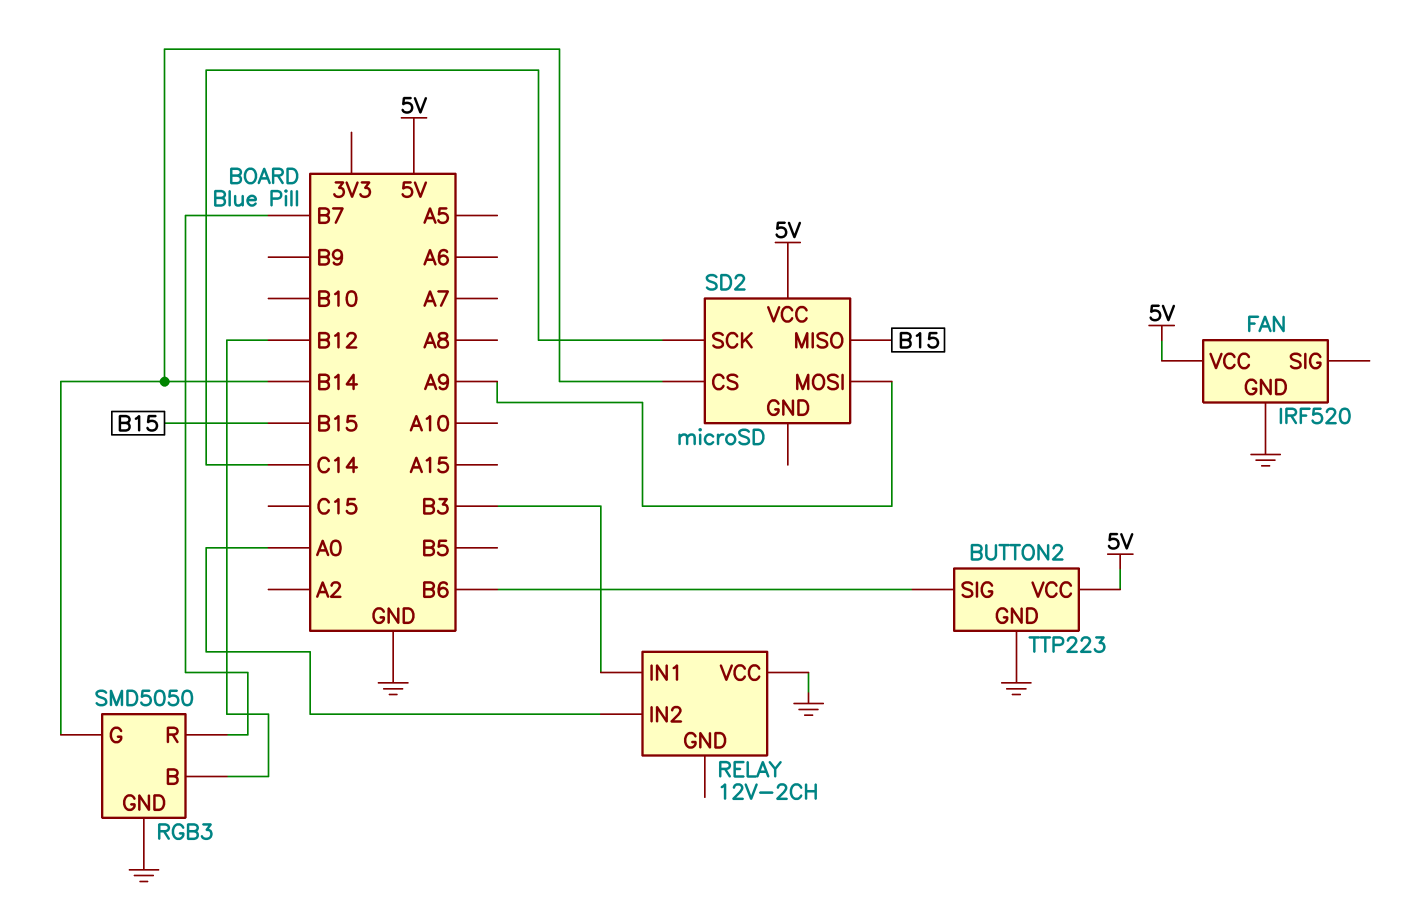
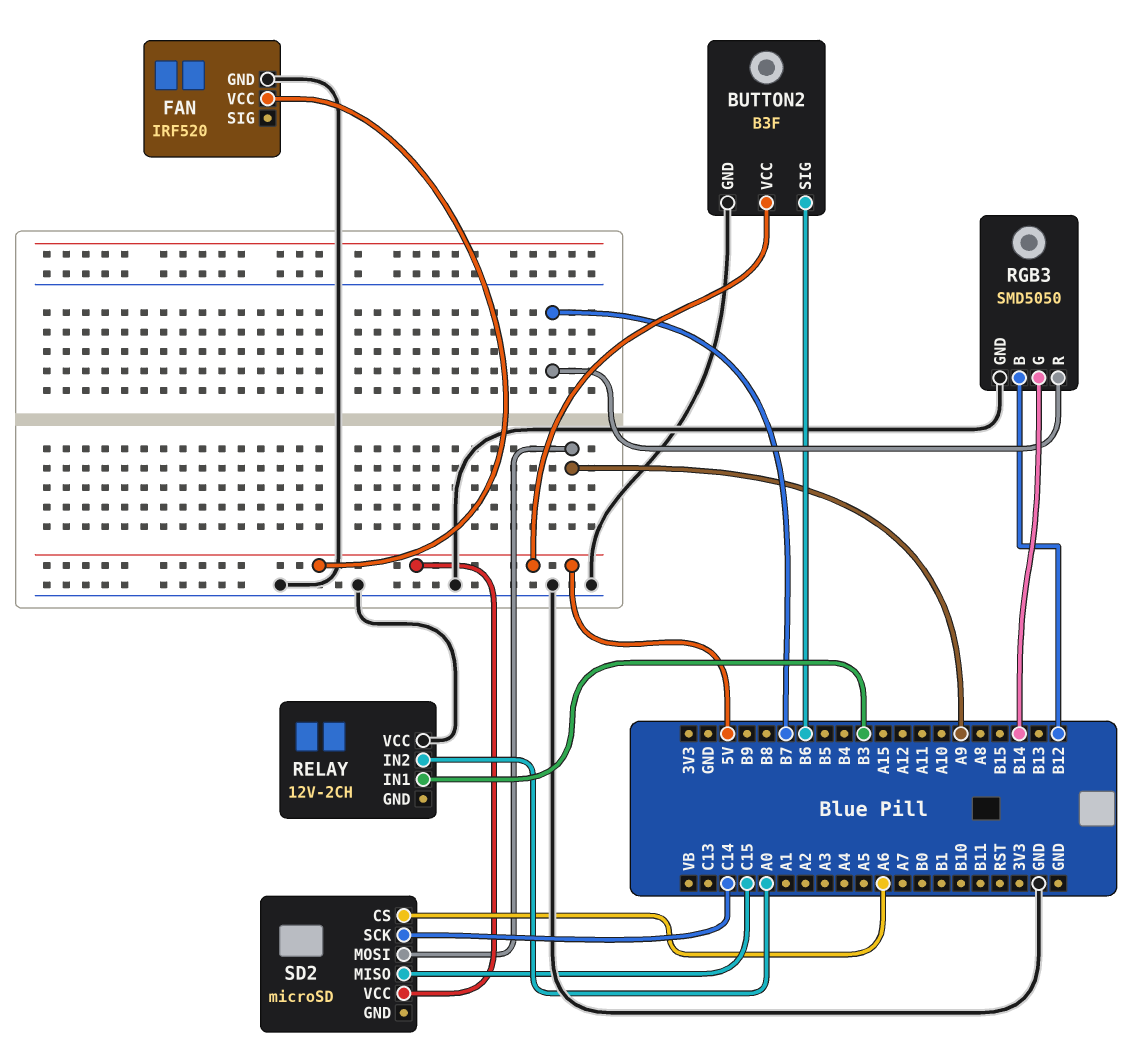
BUTTON2: TTP223 -> B3F
SD2 pin CS: B14 -> A6
SD2 pin MISO: B15 -> C15

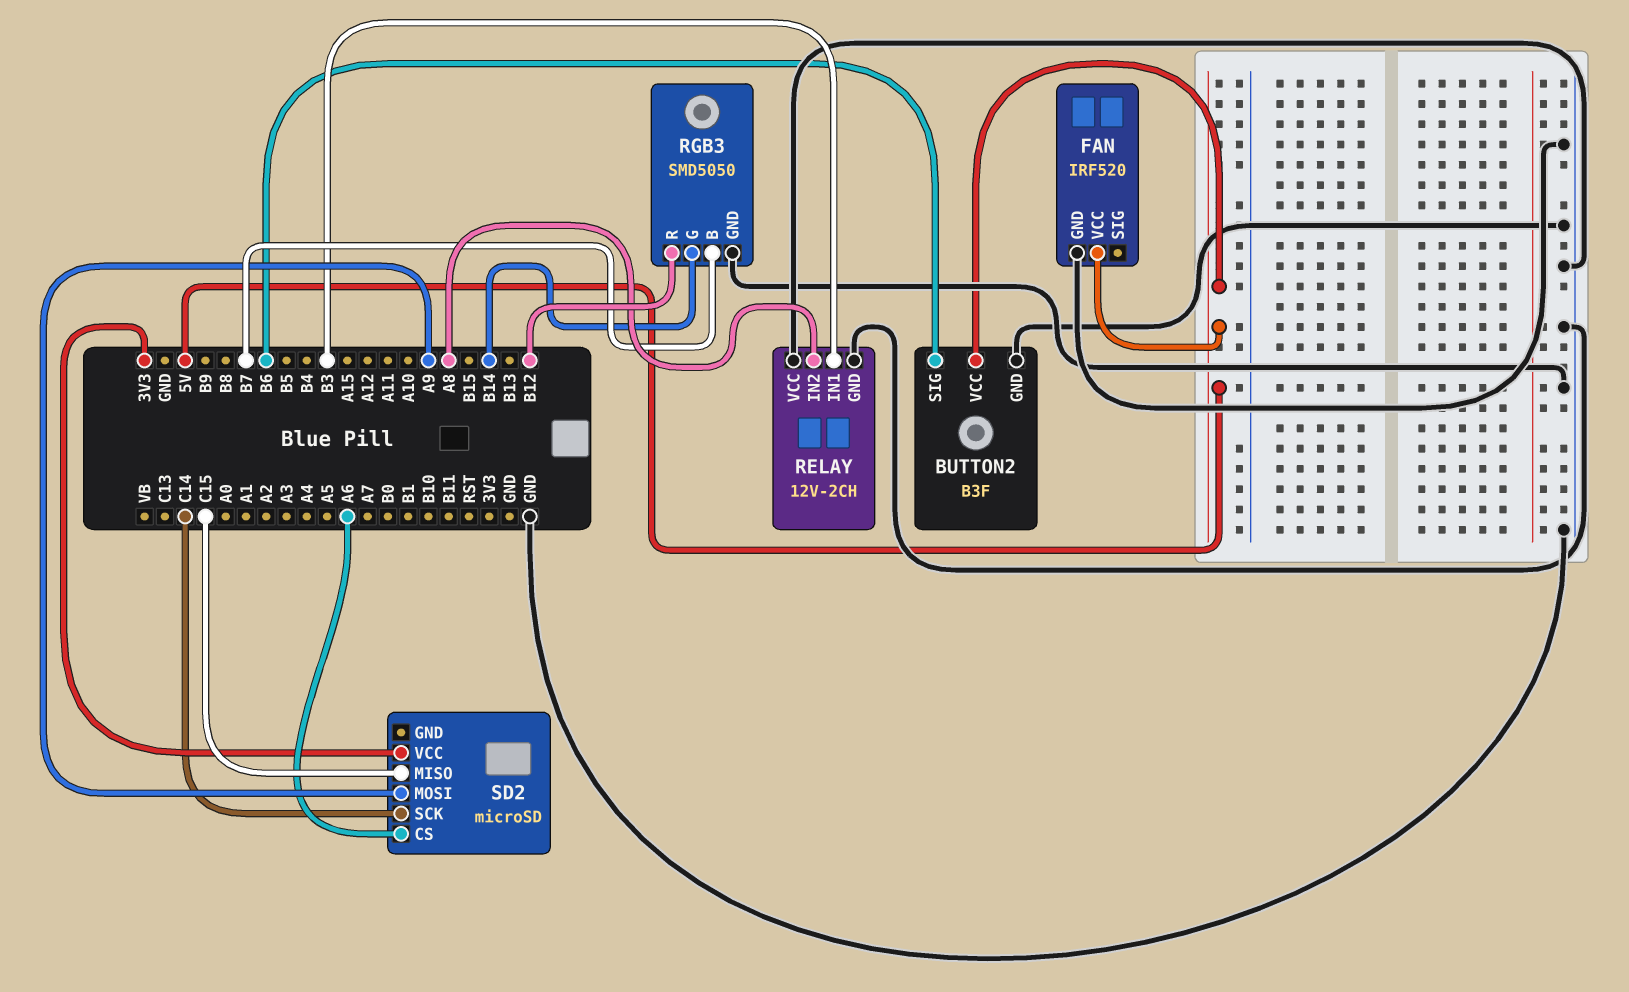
RELAY pin GND: none -> GND
RELAY pin IN2: A0 -> A8
RGB3 pin B: B12 -> B7
RGB3 pin R: B7 -> B12
SD2 pin VCC: 5V -> 3V3

